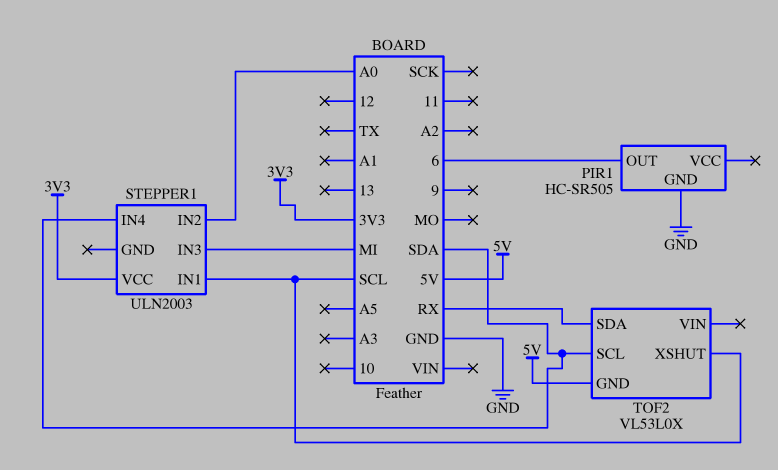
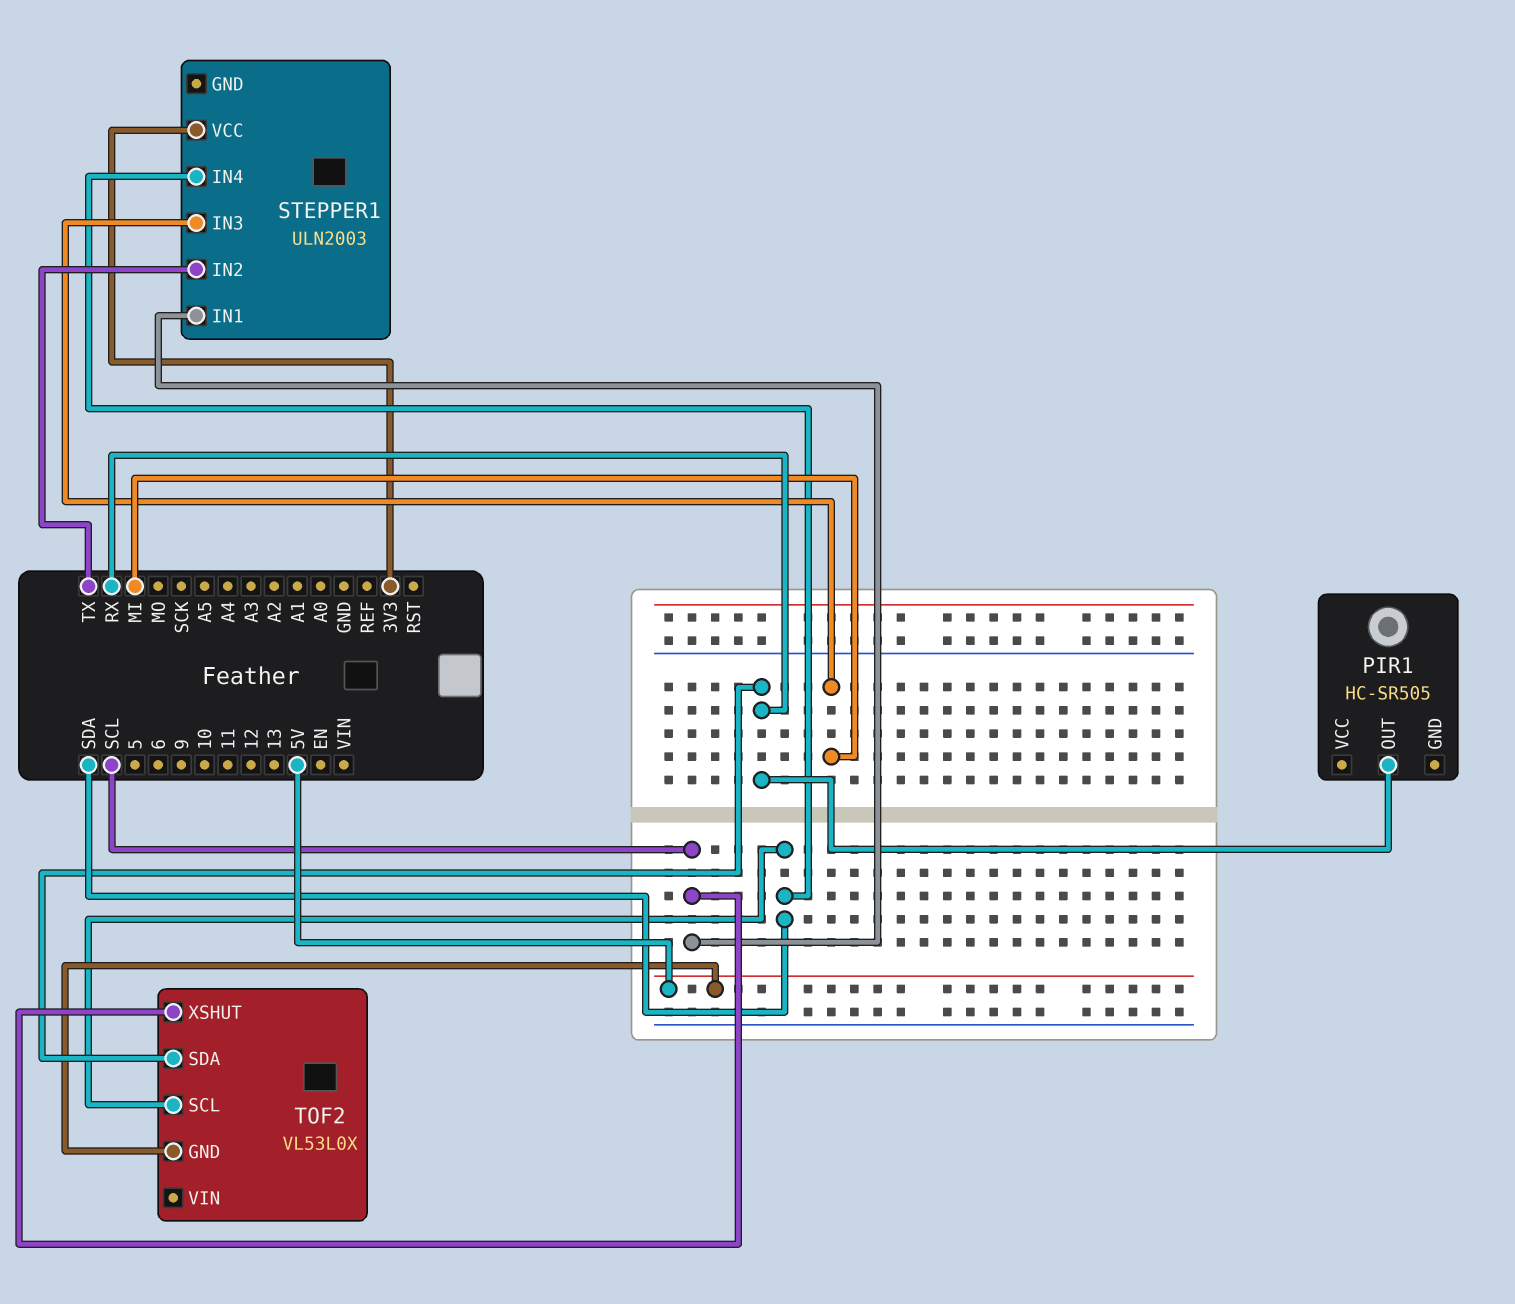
PIR1 pin GND: GND -> none
PIR1 pin OUT: 6 -> RX
STEPPER1 pin IN2: A0 -> TX

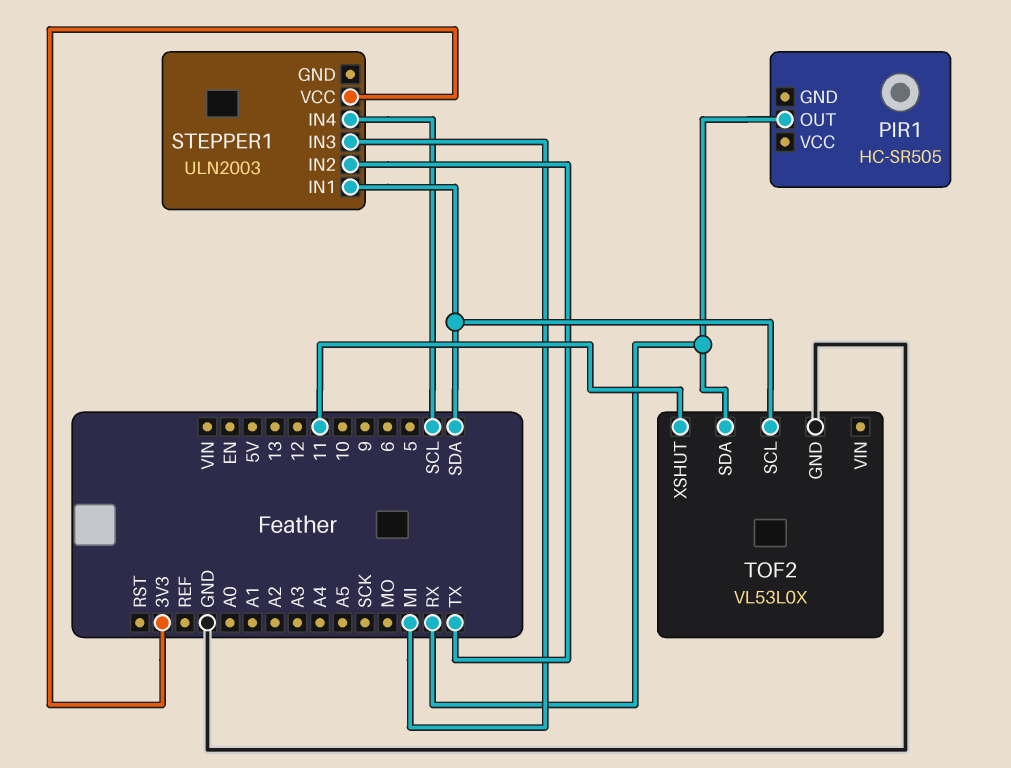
STEPPER1 pin IN1: SCL -> SDA
STEPPER1 pin IN4: SDA -> SCL
TOF2 pin GND: 5V -> GND
TOF2 pin XSHUT: SCL -> 11

